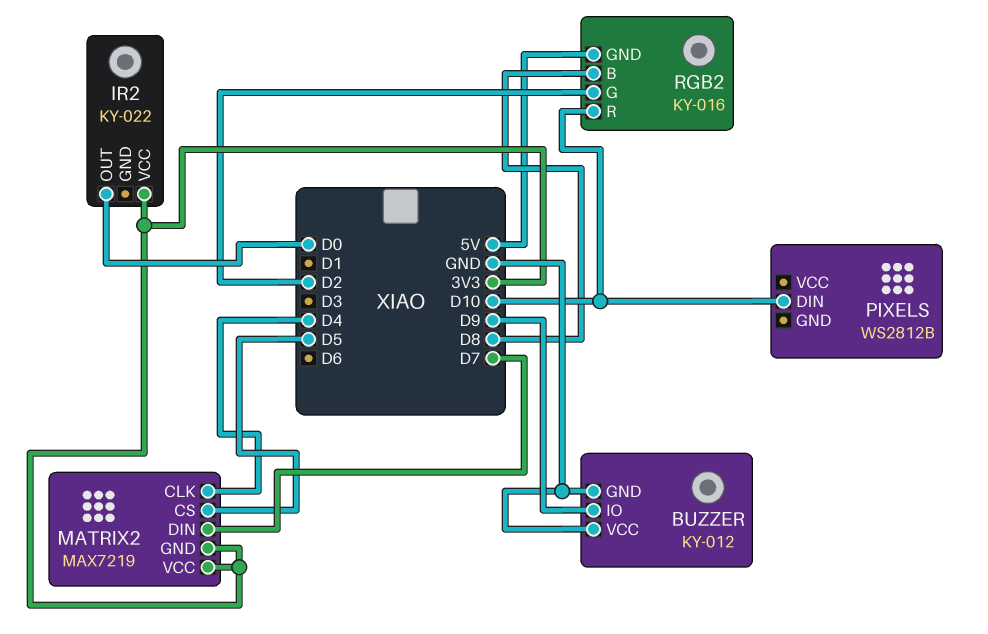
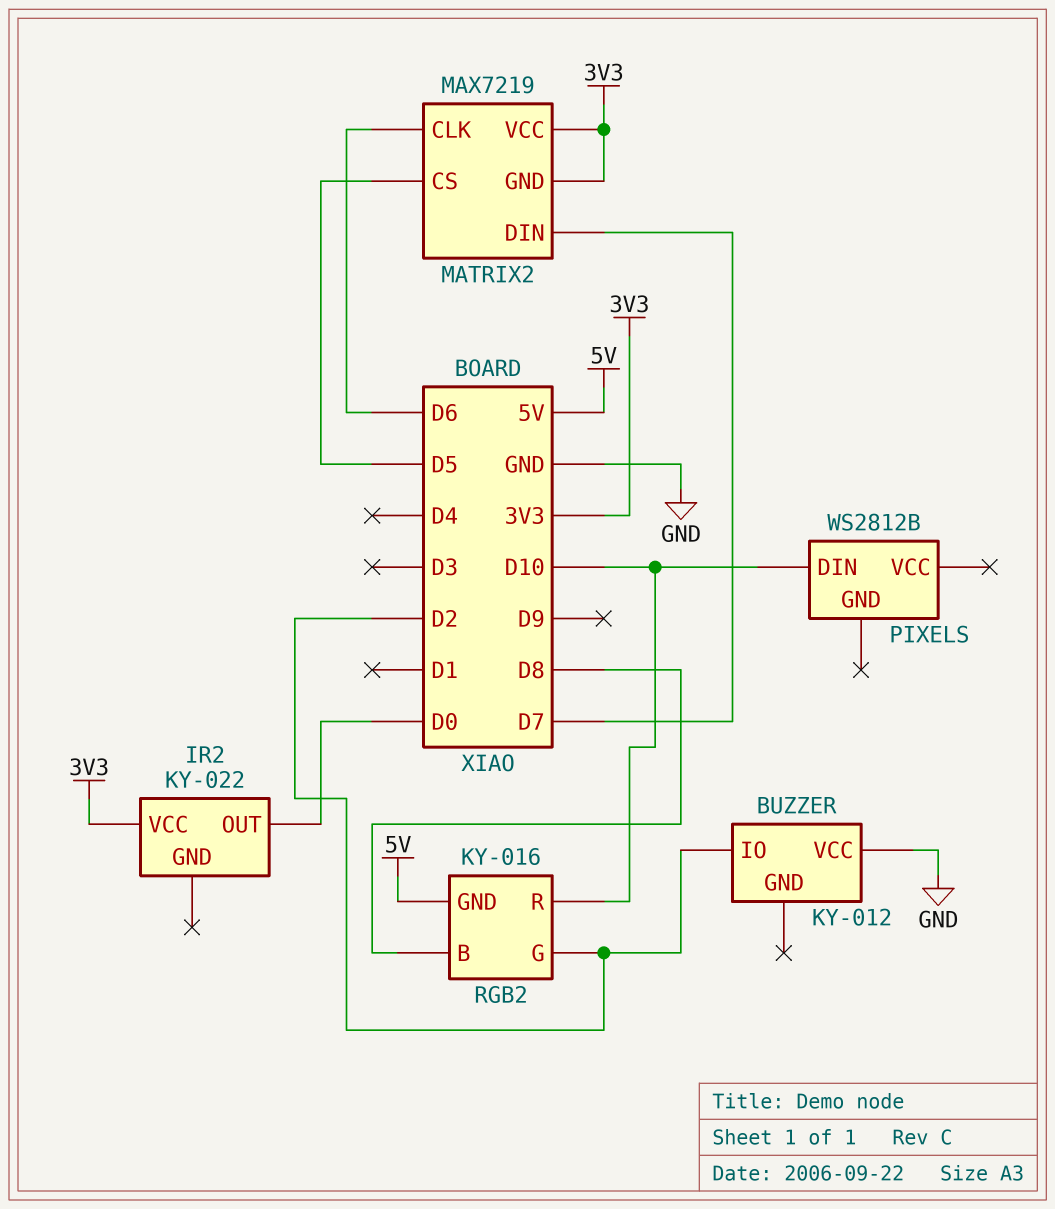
BUZZER pin GND: GND -> none
BUZZER pin IO: D9 -> D2
MATRIX2 pin CLK: D4 -> D6

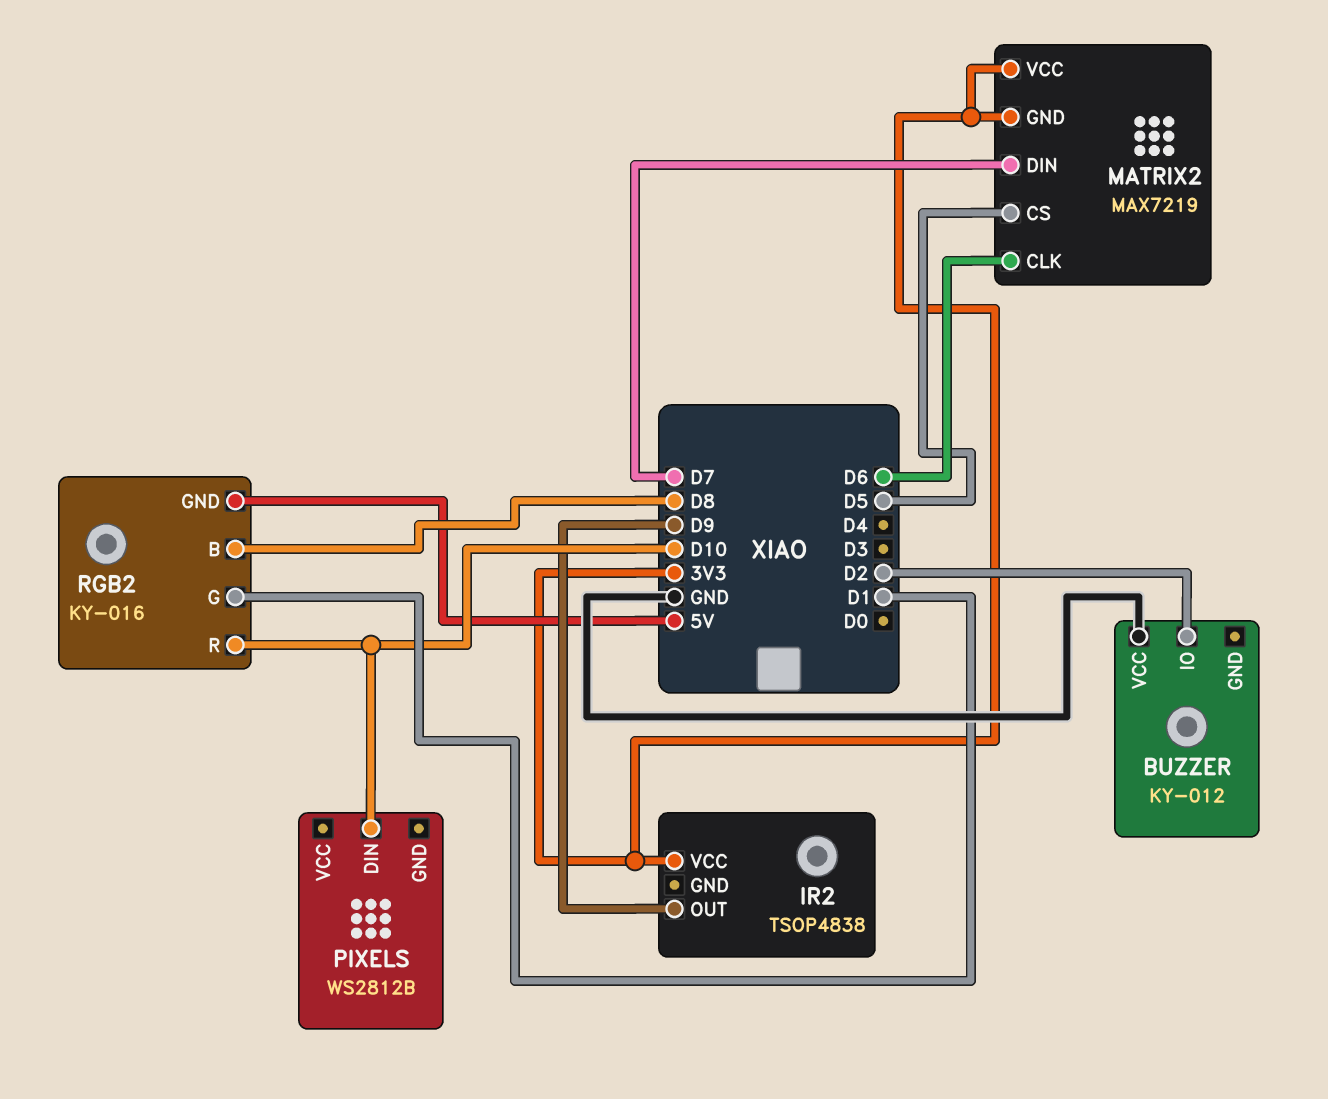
IR2: KY-022 -> TSOP4838
IR2 pin OUT: D0 -> D9
RGB2 pin G: D2 -> D1

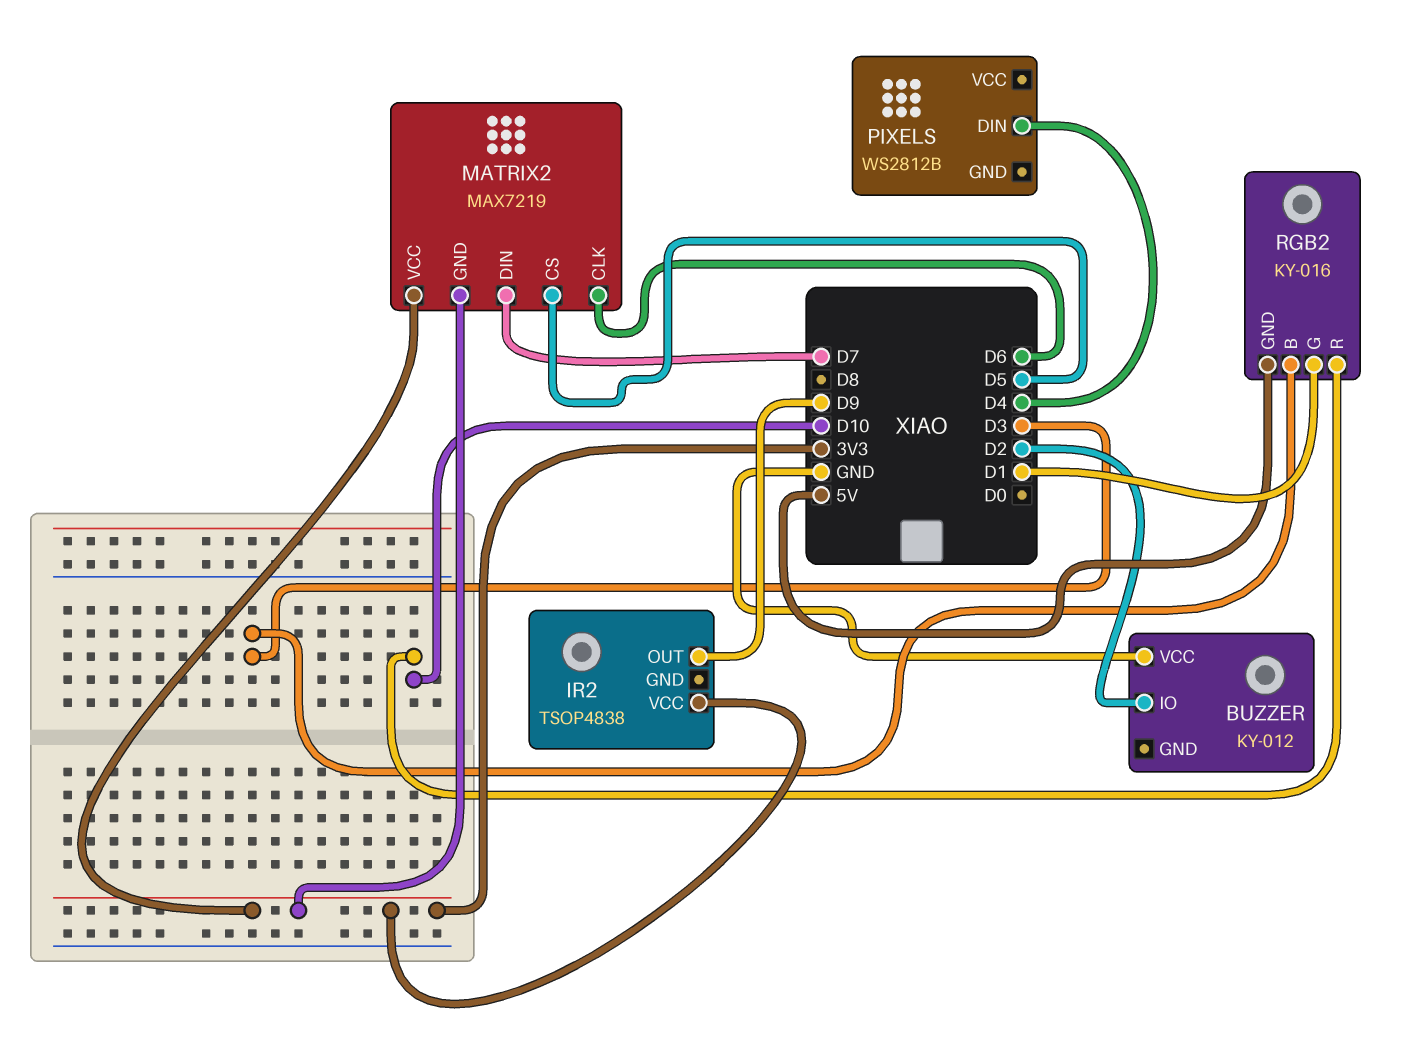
PIXELS pin DIN: D10 -> D4
RGB2 pin B: D8 -> D3

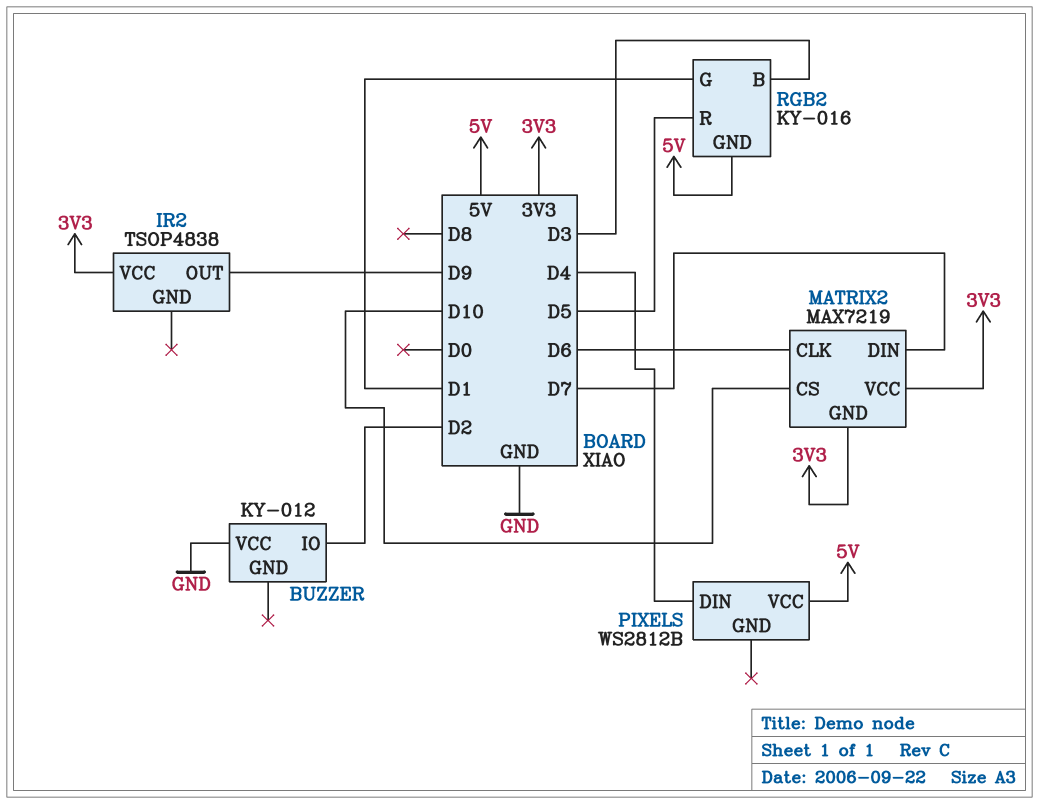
MATRIX2 pin CS: D5 -> D10
PIXELS pin VCC: none -> 5V
RGB2 pin R: D10 -> D5

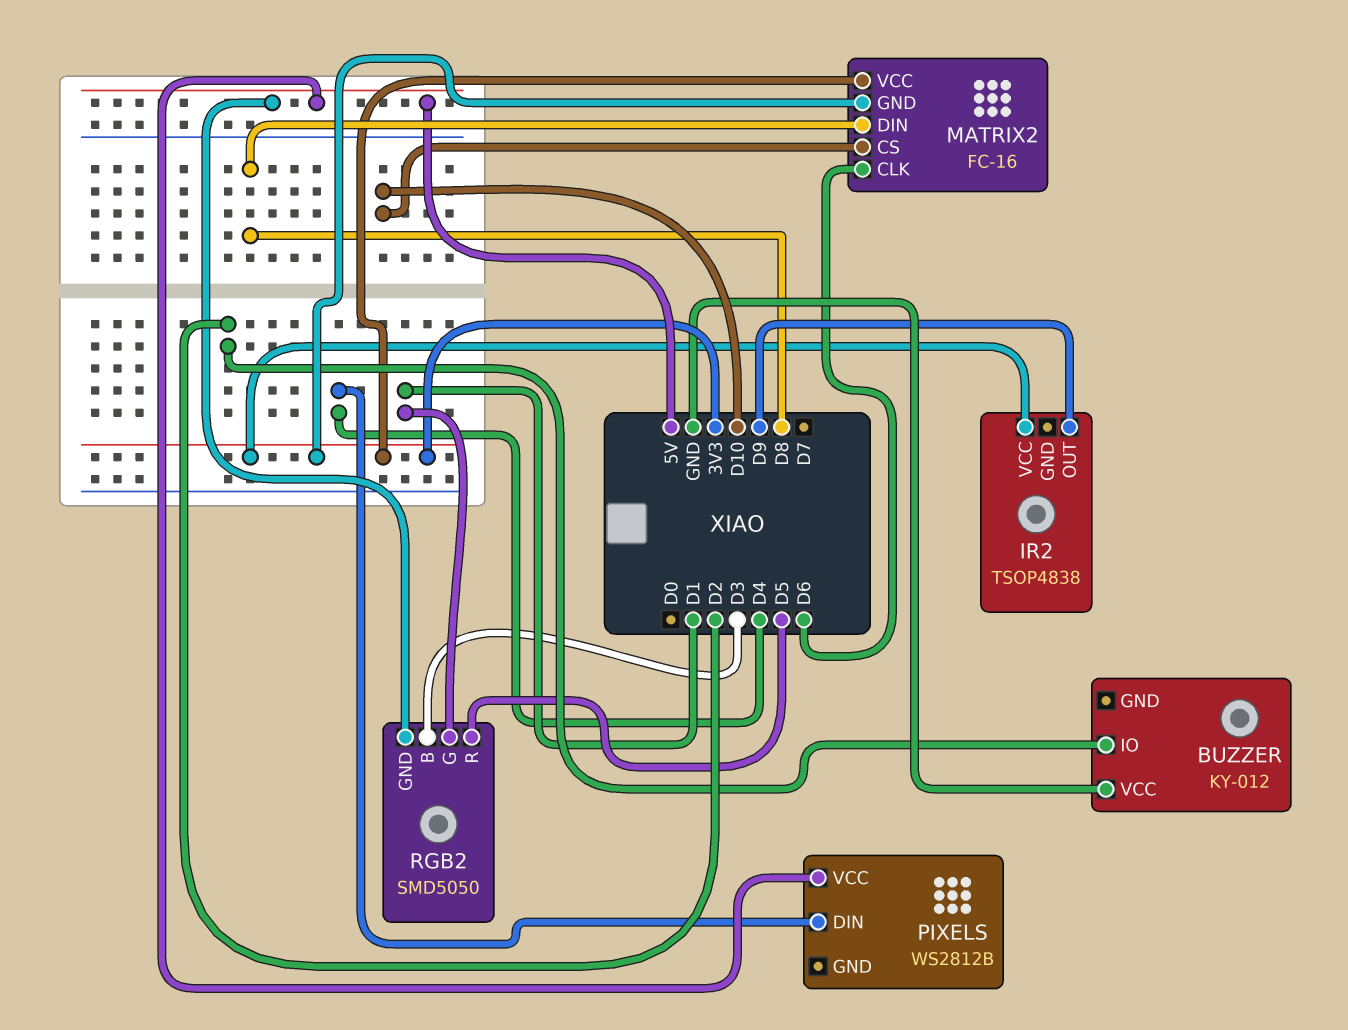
MATRIX2: MAX7219 -> FC-16
MATRIX2 pin DIN: D7 -> D8
RGB2: KY-016 -> SMD5050

